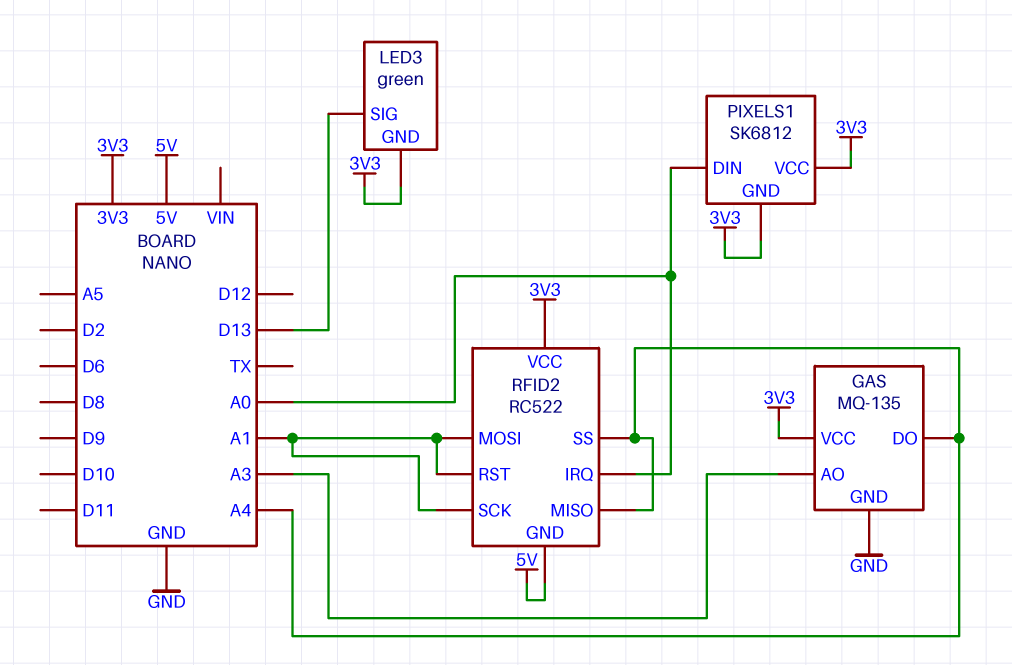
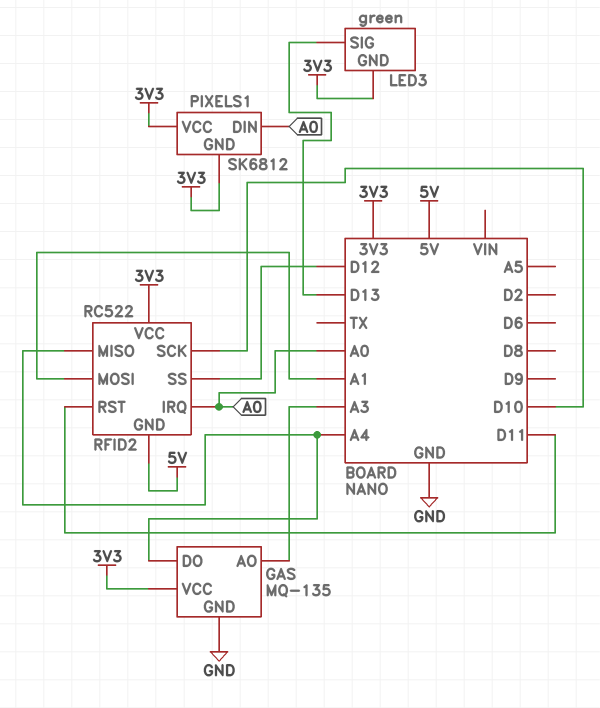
RFID2 pin RST: A1 -> D11
RFID2 pin SCK: A1 -> D10
RFID2 pin SS: A4 -> D12

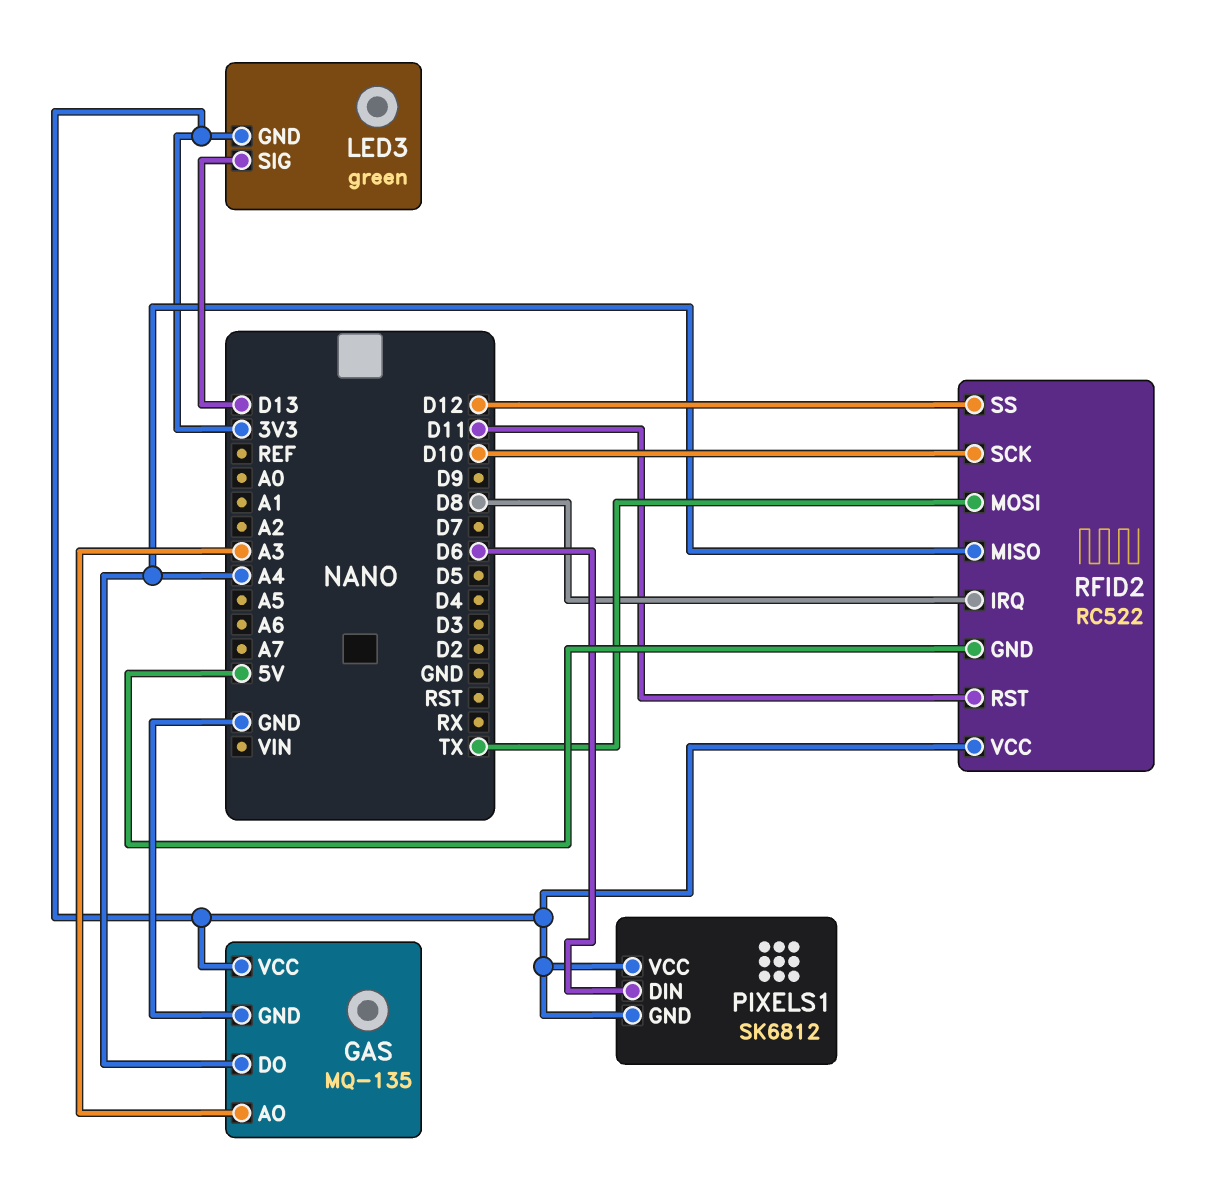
PIXELS1 pin DIN: A0 -> D6
RFID2 pin IRQ: A0 -> D8
RFID2 pin MOSI: A1 -> TX

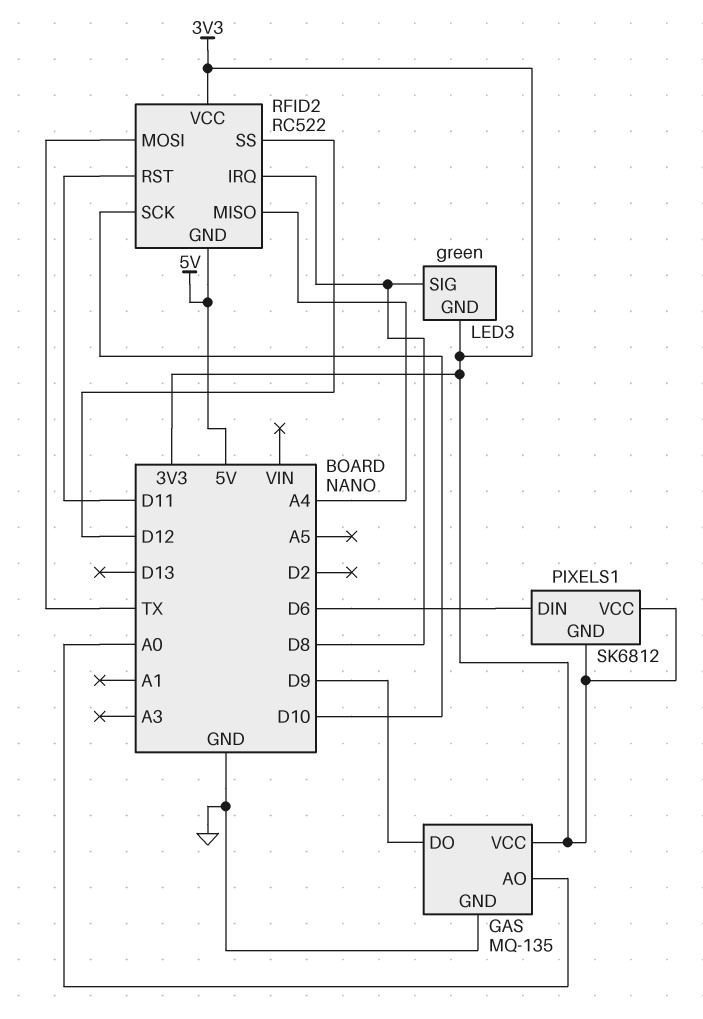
GAS pin AO: A3 -> A0
GAS pin DO: A4 -> D9
LED3 pin SIG: D13 -> D8

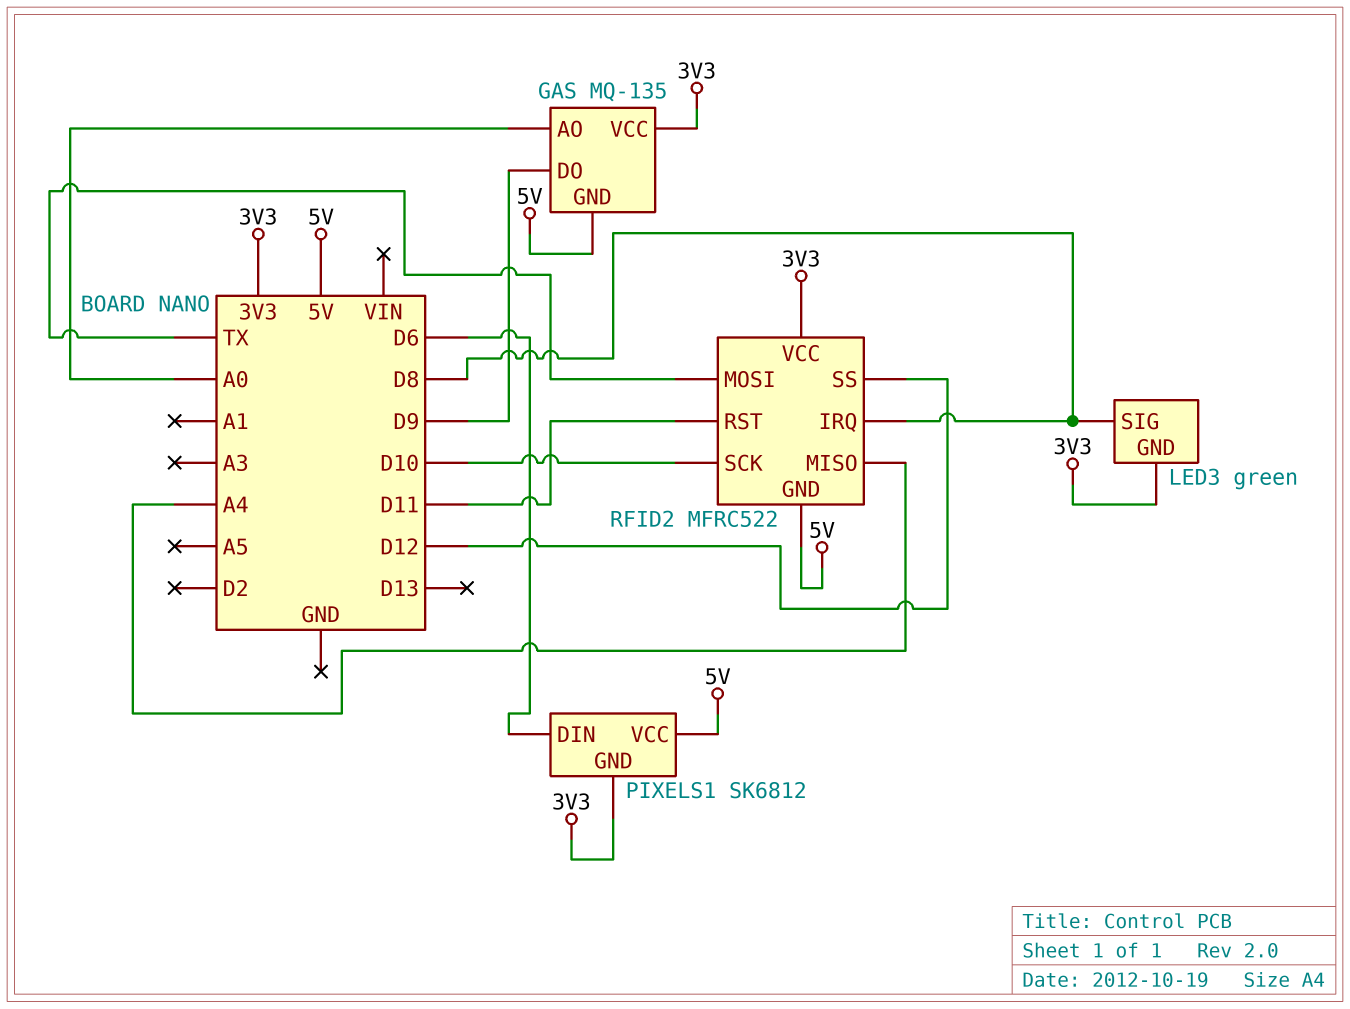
GAS pin GND: GND -> 5V
PIXELS1 pin VCC: 3V3 -> 5V
RFID2: RC522 -> MFRC522

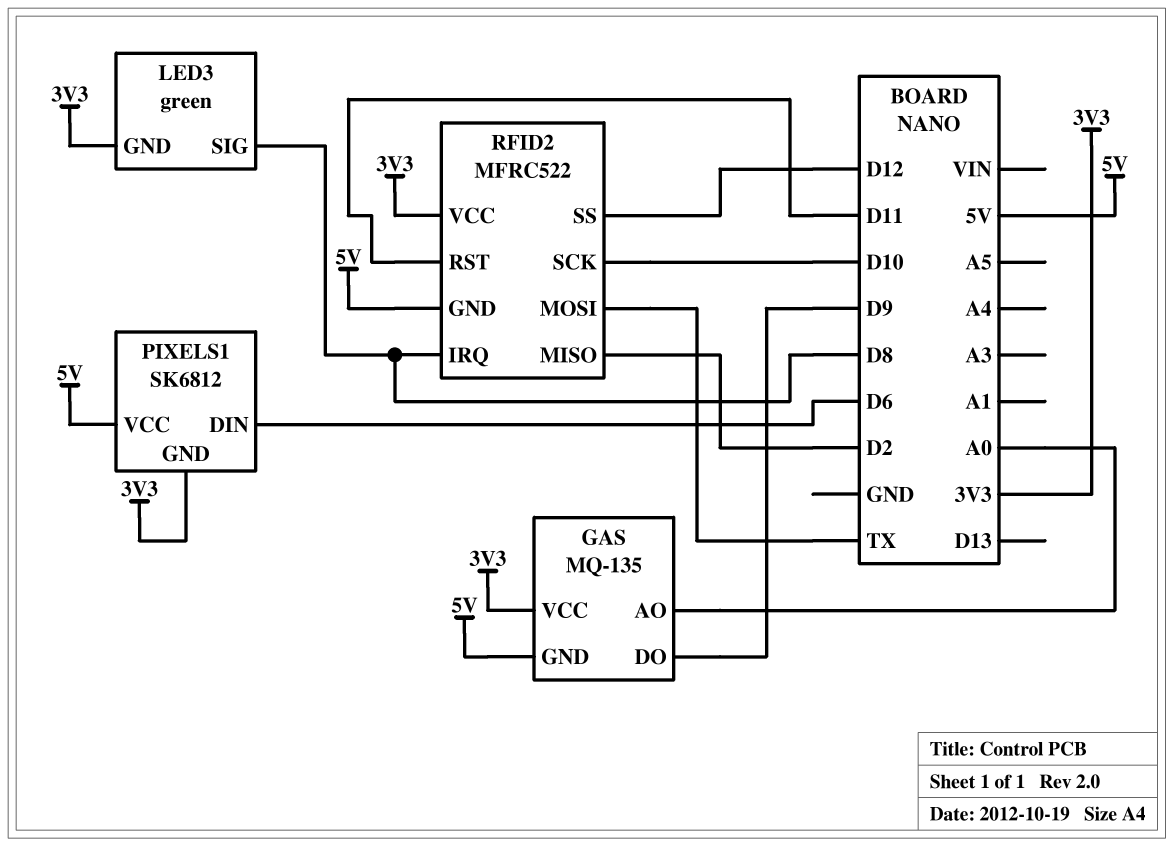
RFID2 pin MISO: A4 -> D2

